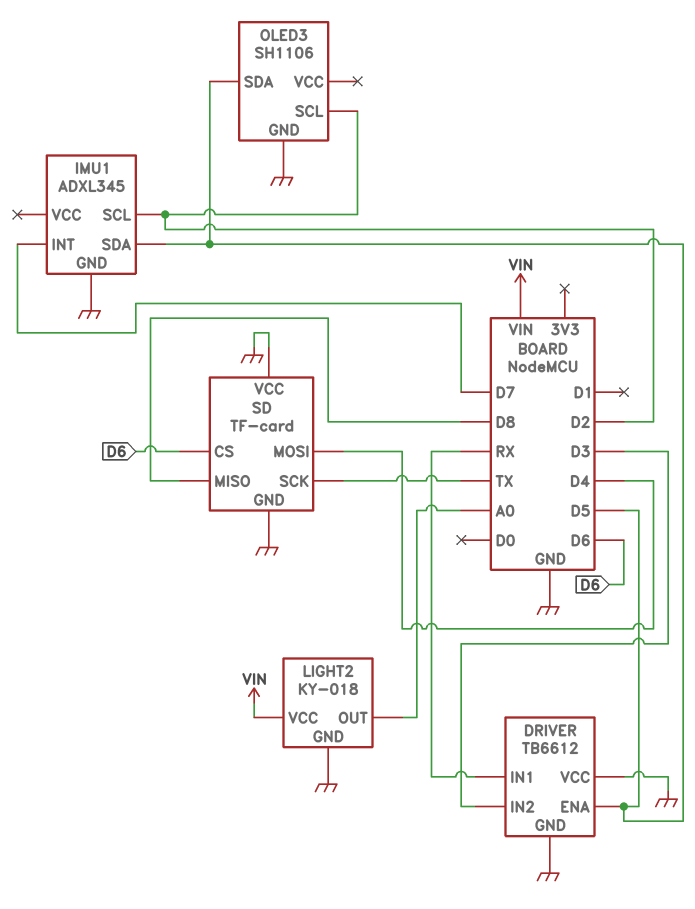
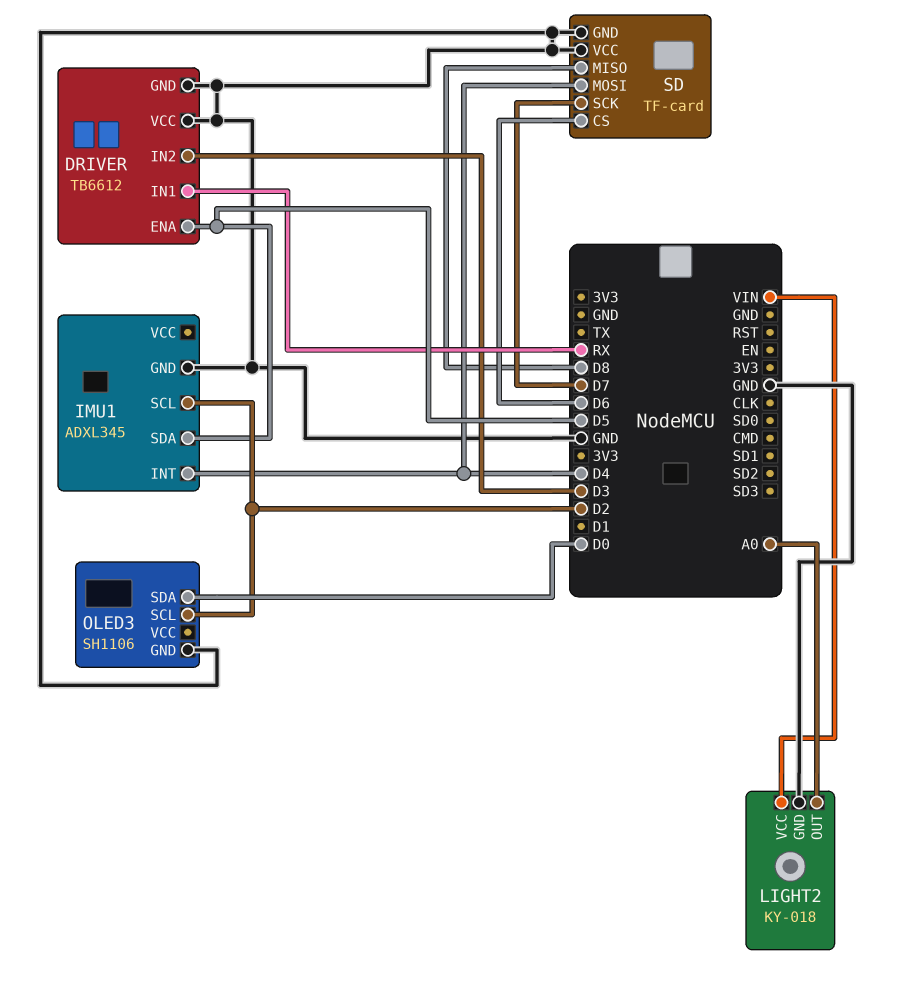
IMU1 pin INT: D7 -> D4
OLED3 pin SDA: D5 -> D0
SD pin SCK: TX -> D7

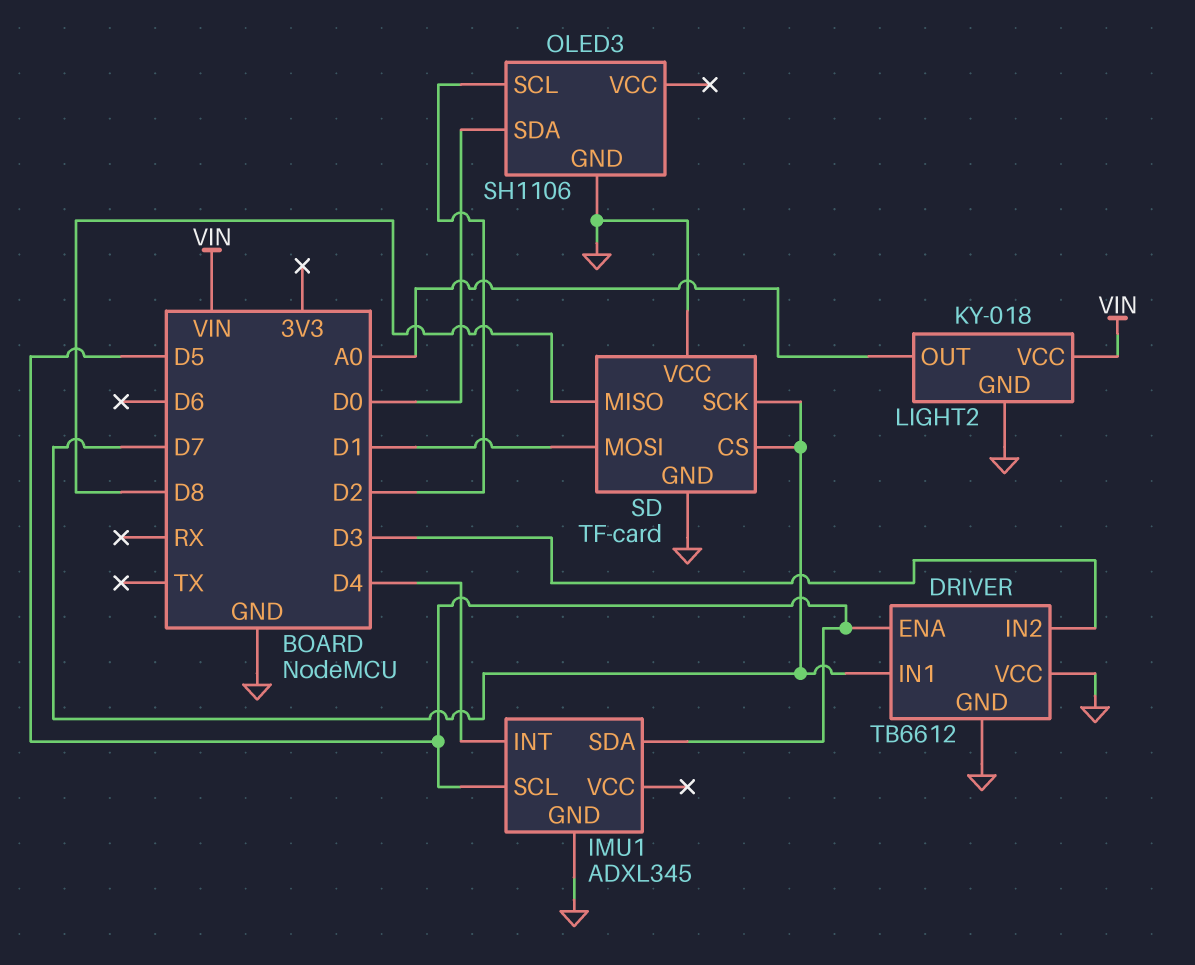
DRIVER pin IN1: RX -> D7
IMU1 pin SCL: D2 -> D5
SD pin CS: D6 -> D7
SD pin MOSI: D4 -> D1

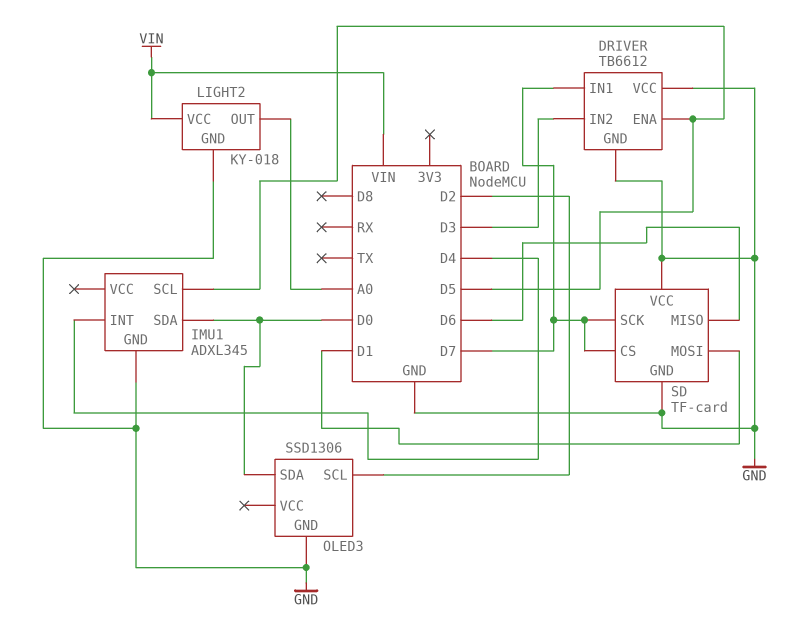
IMU1 pin SDA: D5 -> D0
OLED3: SH1106 -> SSD1306
SD pin MISO: D8 -> D6

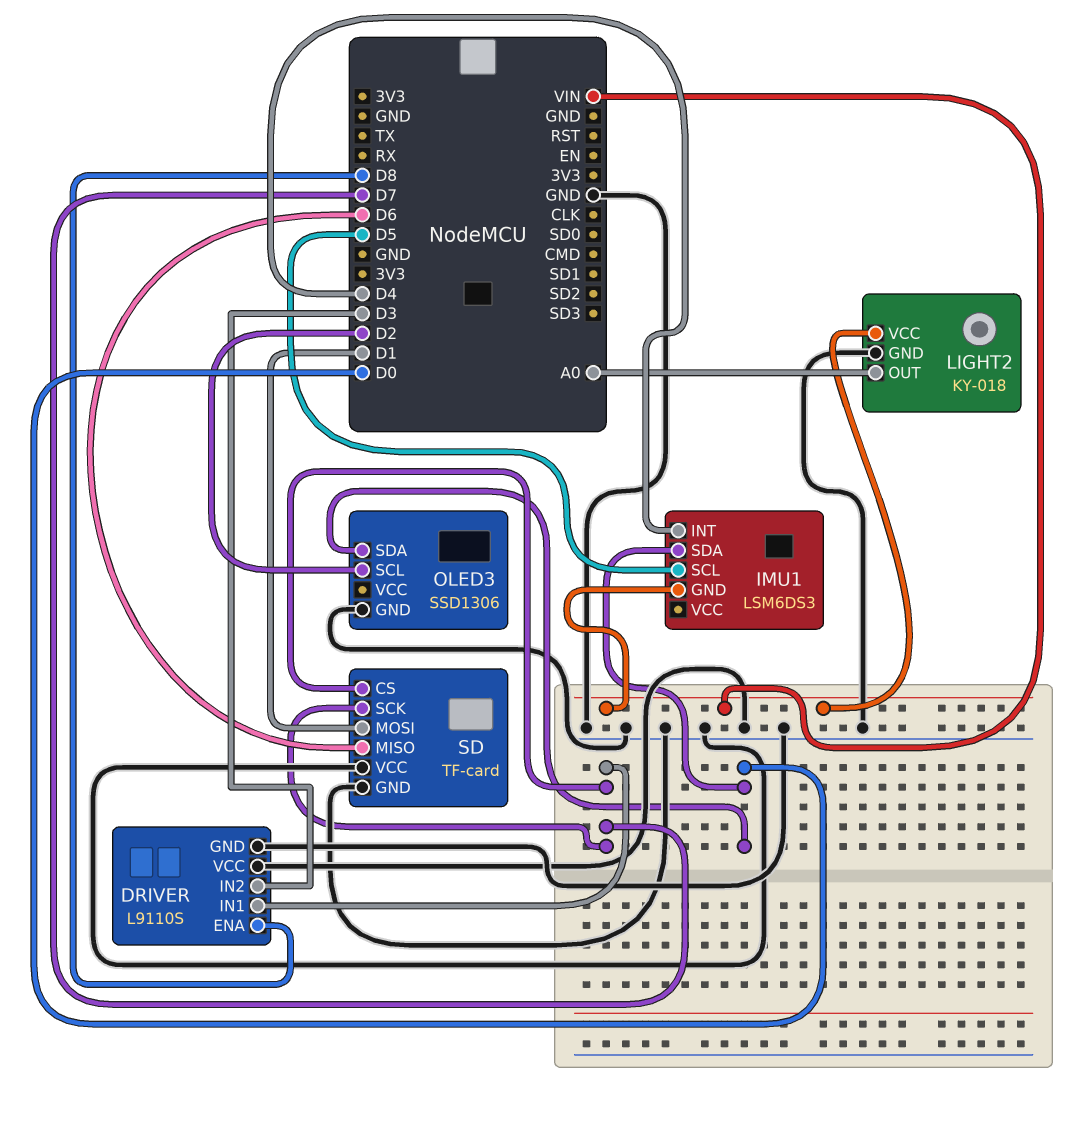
DRIVER: TB6612 -> L9110S
DRIVER pin ENA: D5 -> D8
IMU1: ADXL345 -> LSM6DS3
IMU1 pin GND: GND -> VIN

